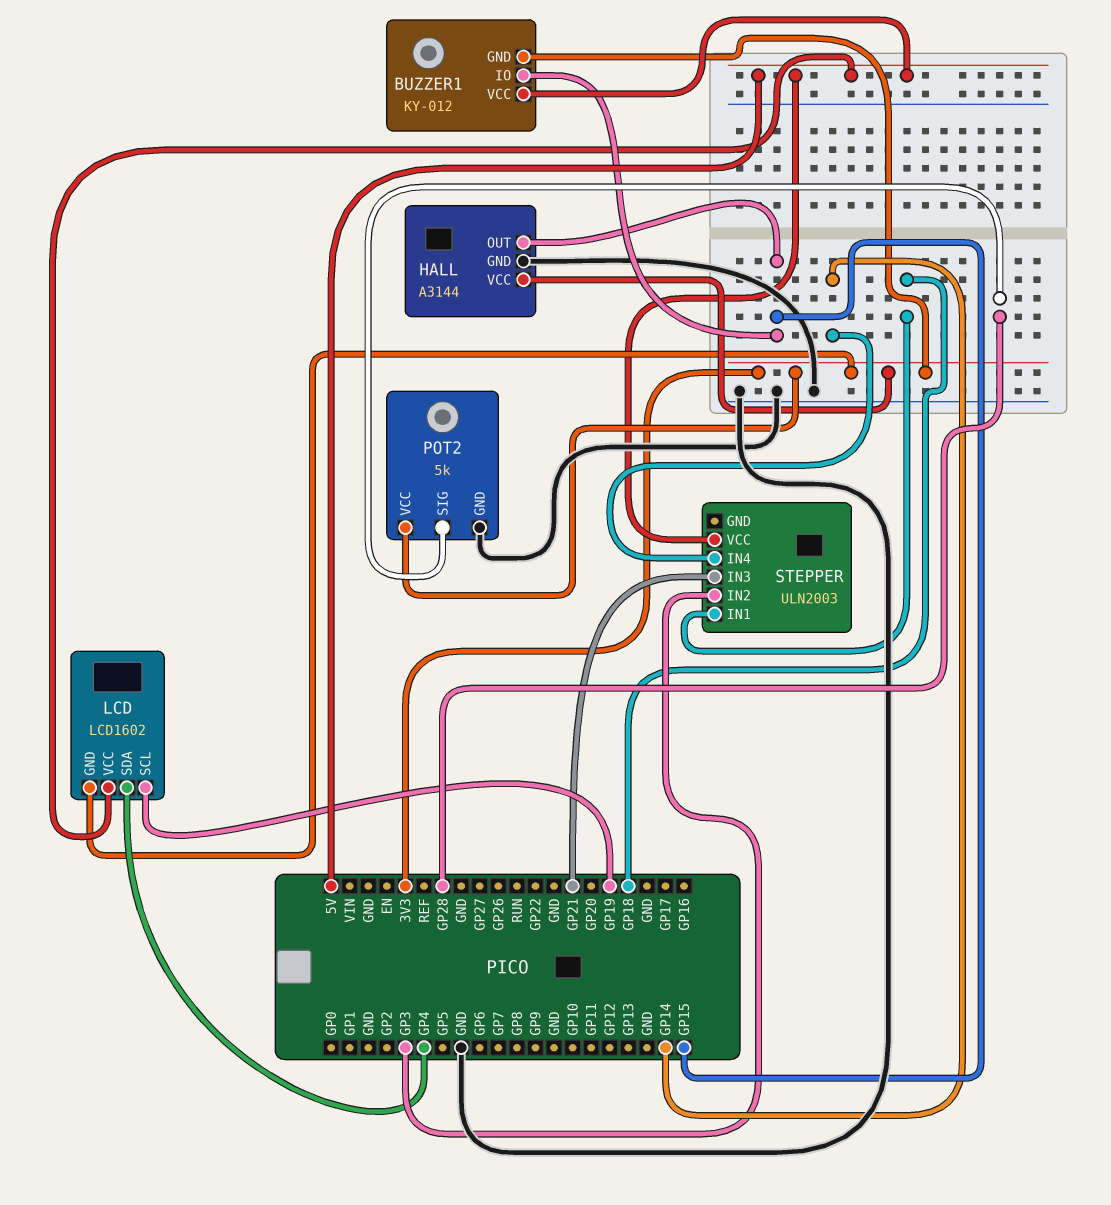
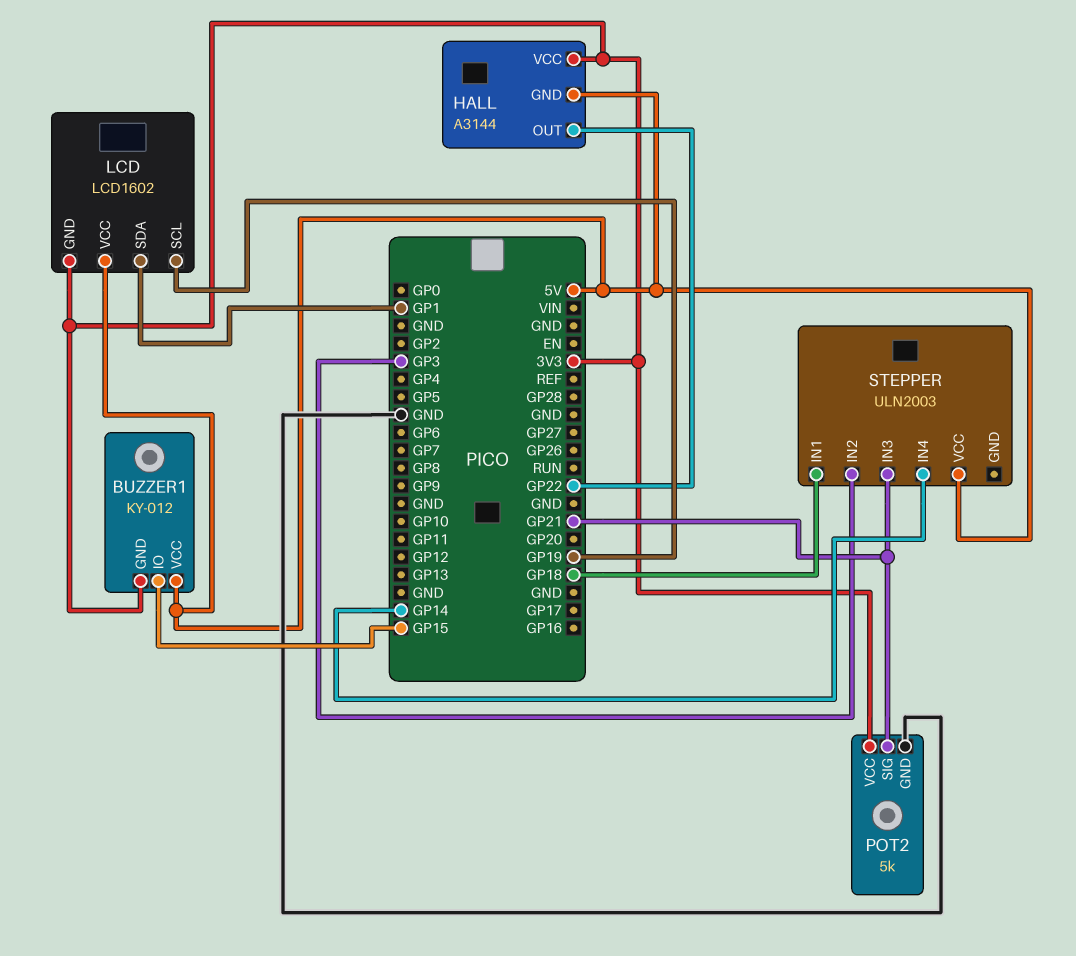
HALL pin GND: GND -> 5V
HALL pin OUT: GP15 -> GP22
LCD pin SDA: GP4 -> GP1
POT2 pin SIG: GP28 -> GP21

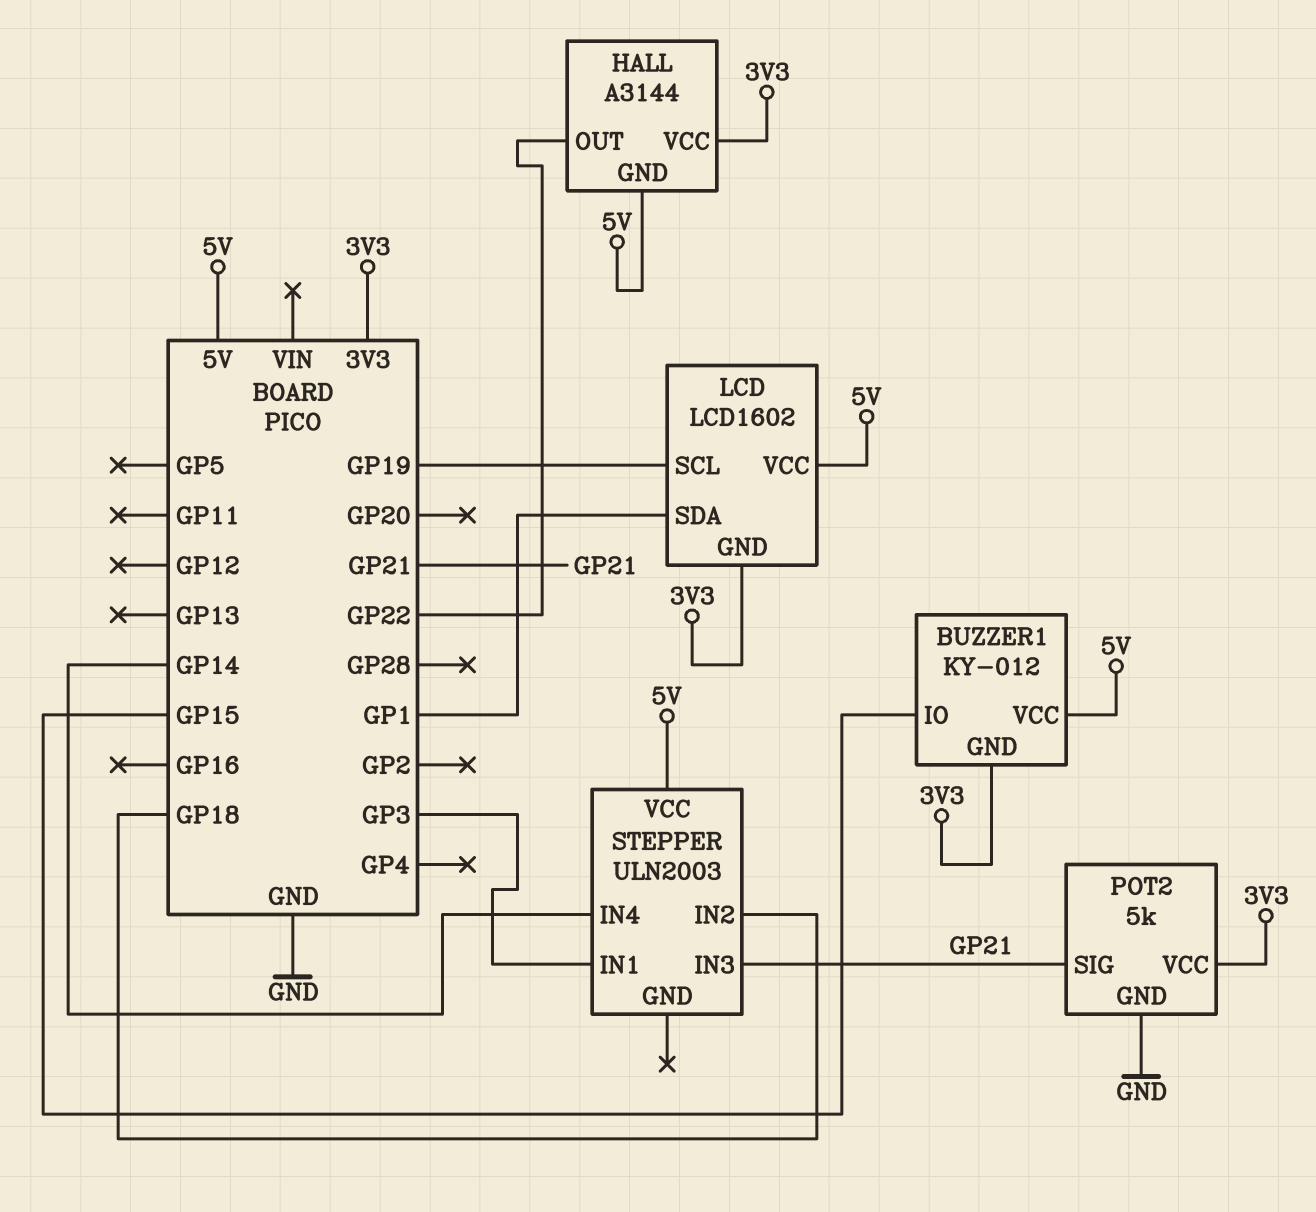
STEPPER pin IN1: GP18 -> GP3
STEPPER pin IN2: GP3 -> GP18

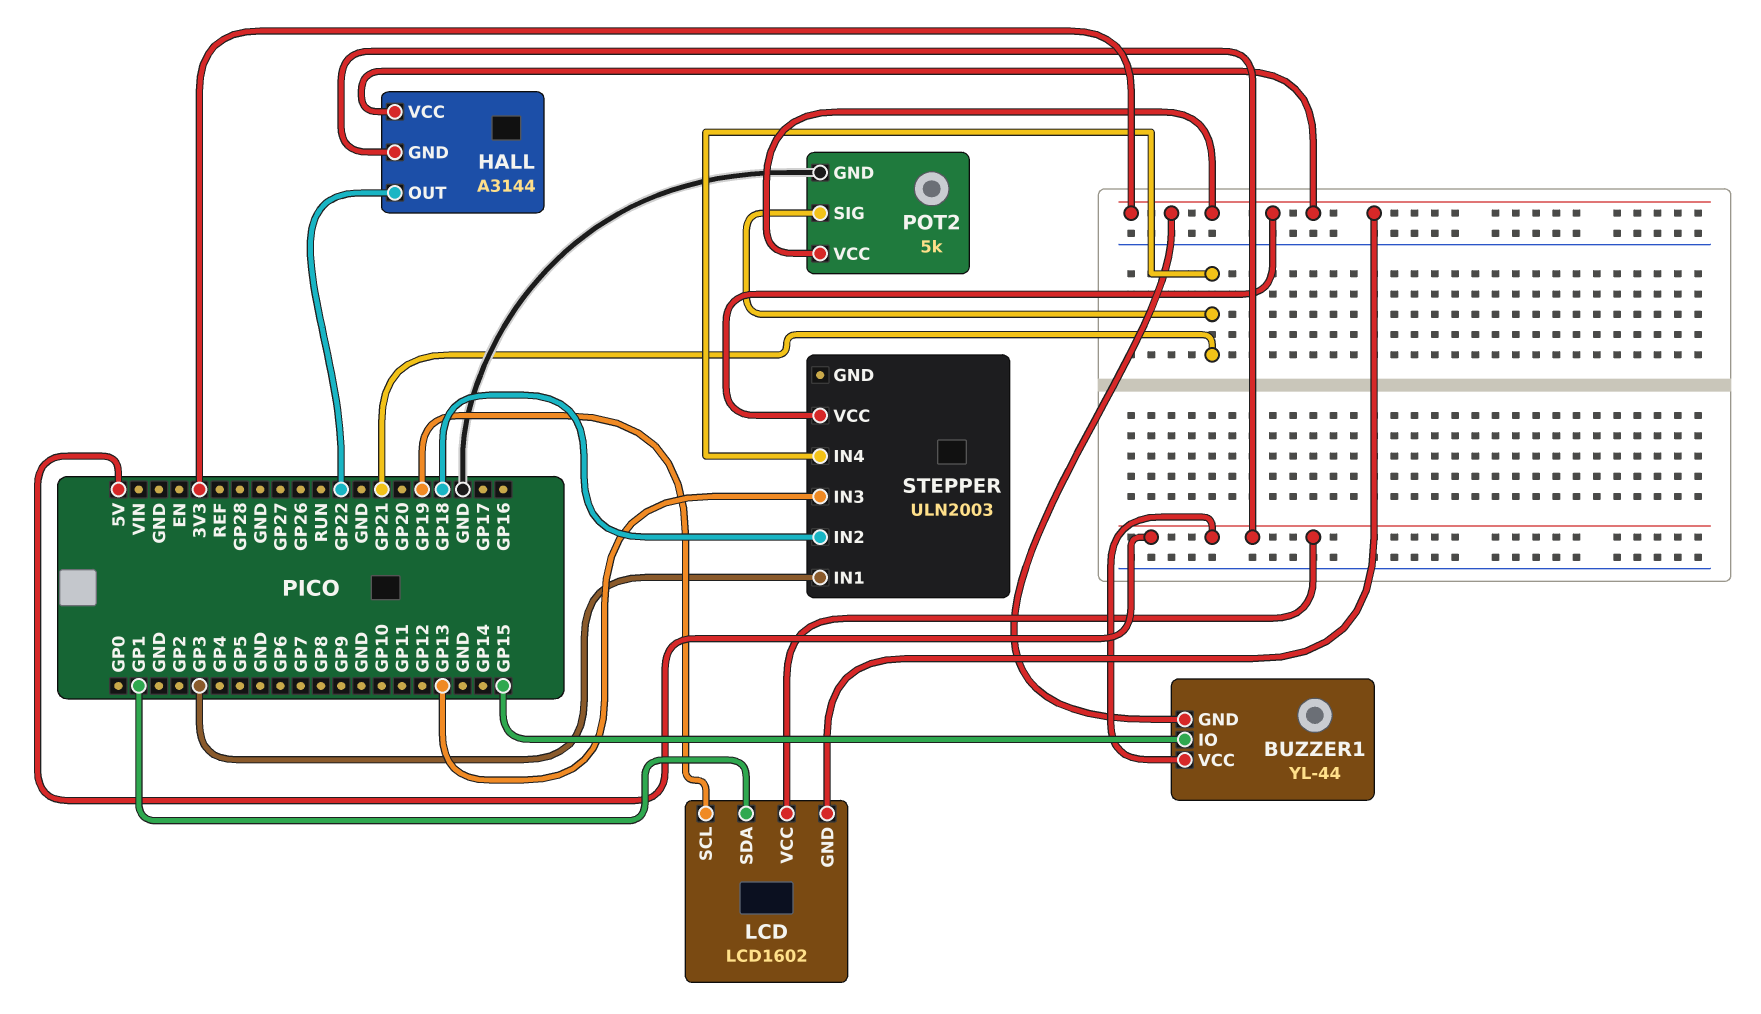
BUZZER1: KY-012 -> YL-44
STEPPER pin IN3: GP21 -> GP13
STEPPER pin IN4: GP14 -> GP21
STEPPER pin VCC: 5V -> 3V3

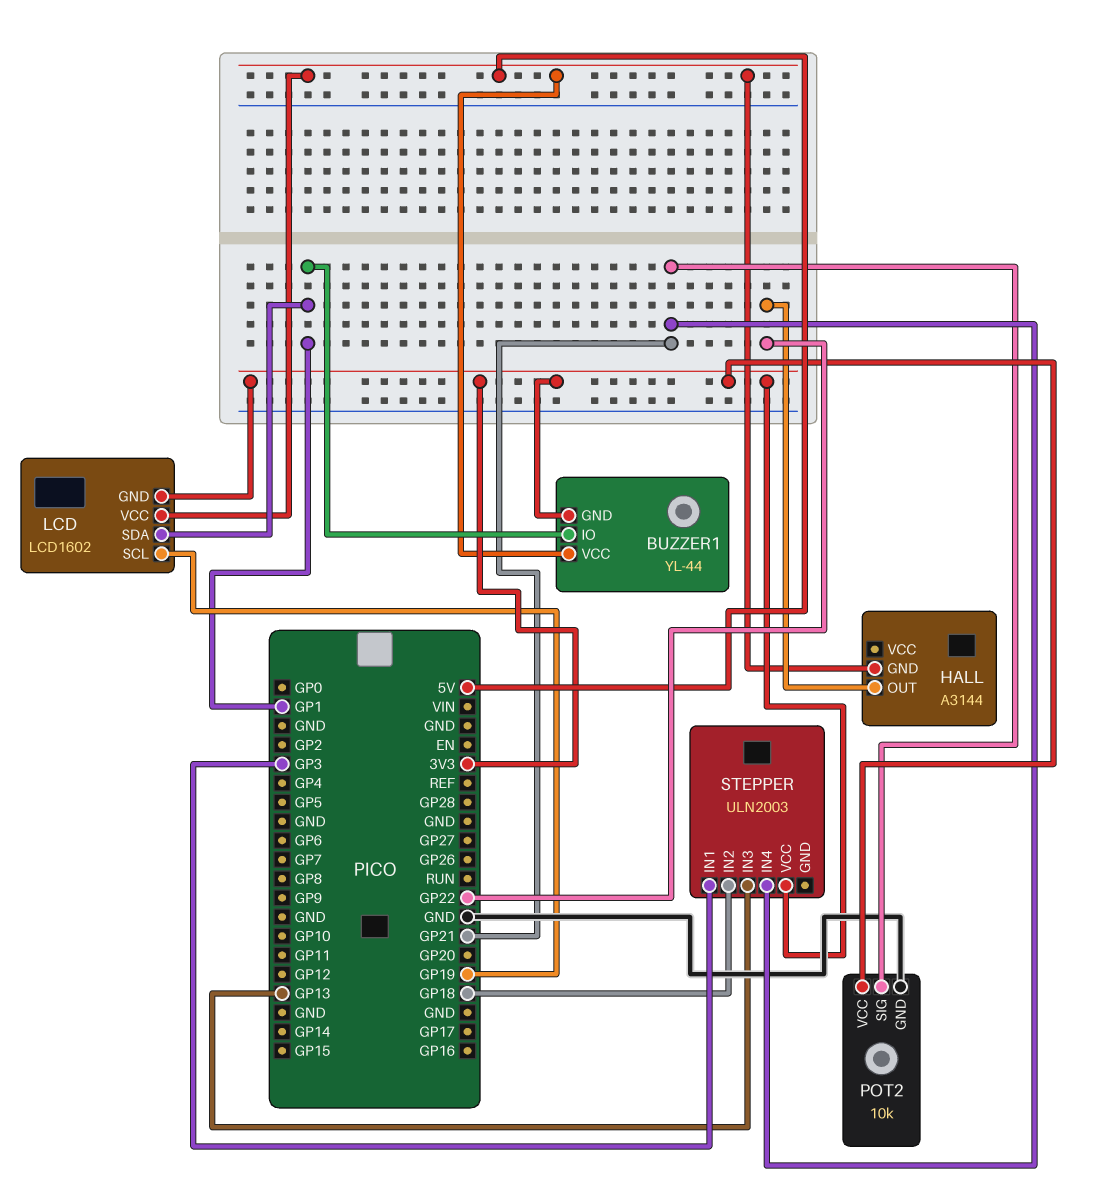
BUZZER1 pin IO: GP15 -> GP1
HALL pin VCC: 3V3 -> none
POT2: 5k -> 10k

